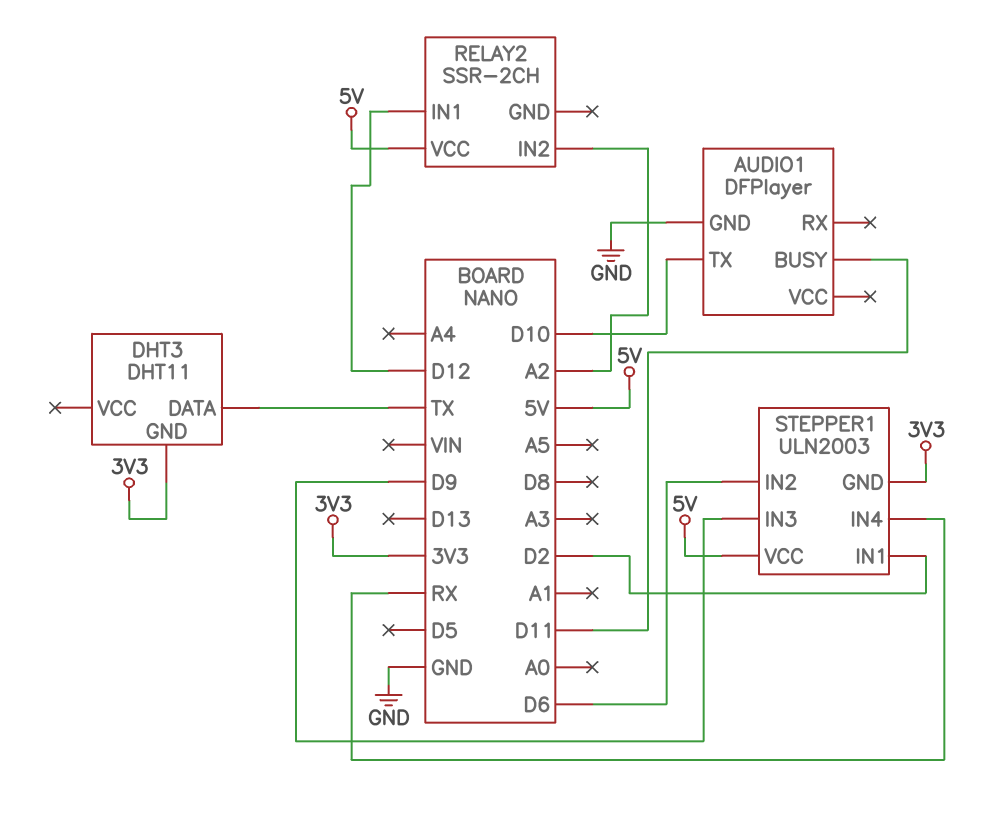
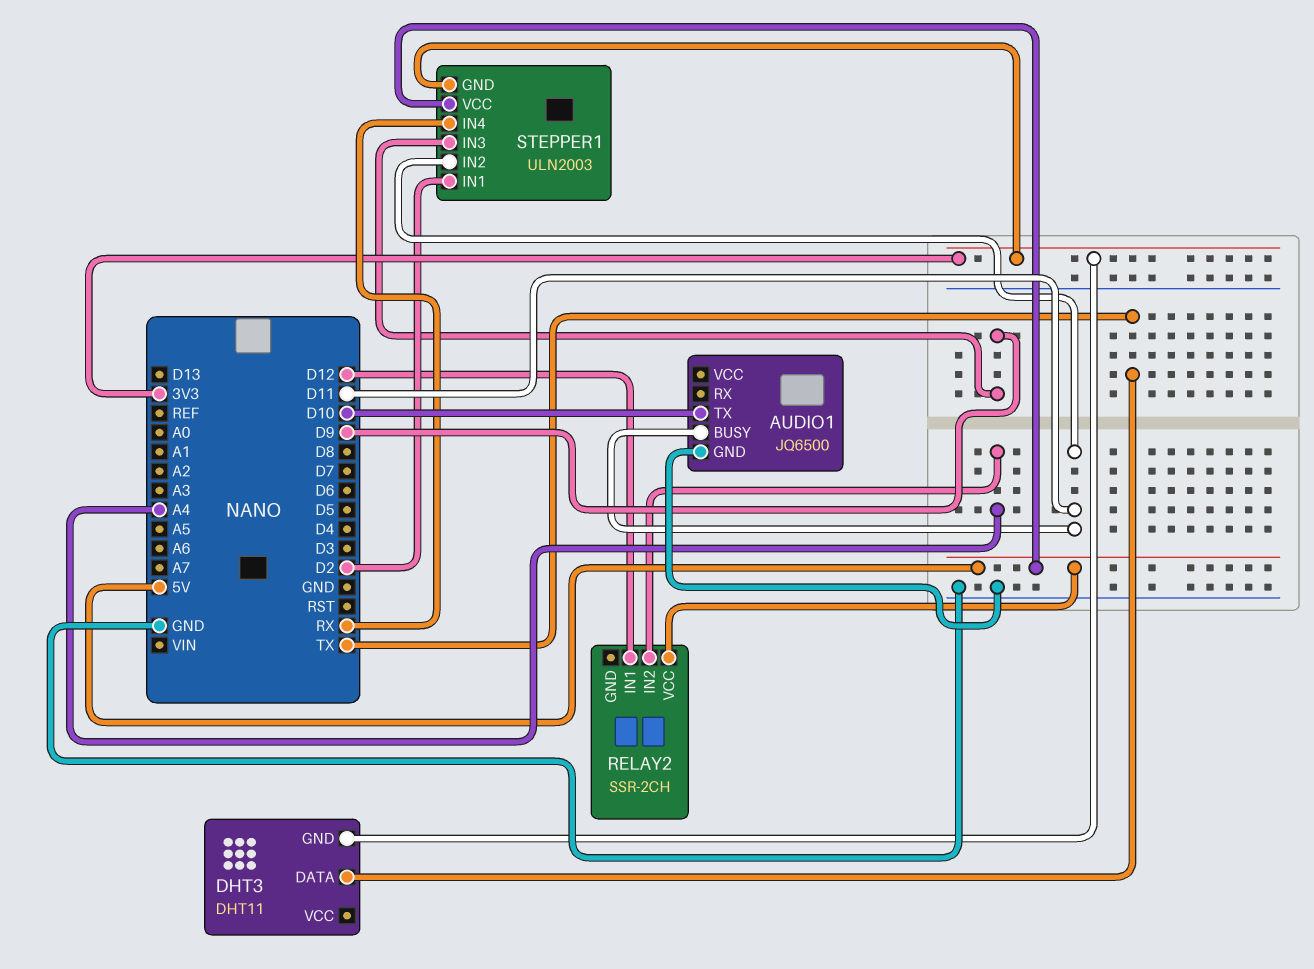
AUDIO1: DFPlayer -> JQ6500
RELAY2 pin IN2: A2 -> A4
STEPPER1 pin IN2: D6 -> D11

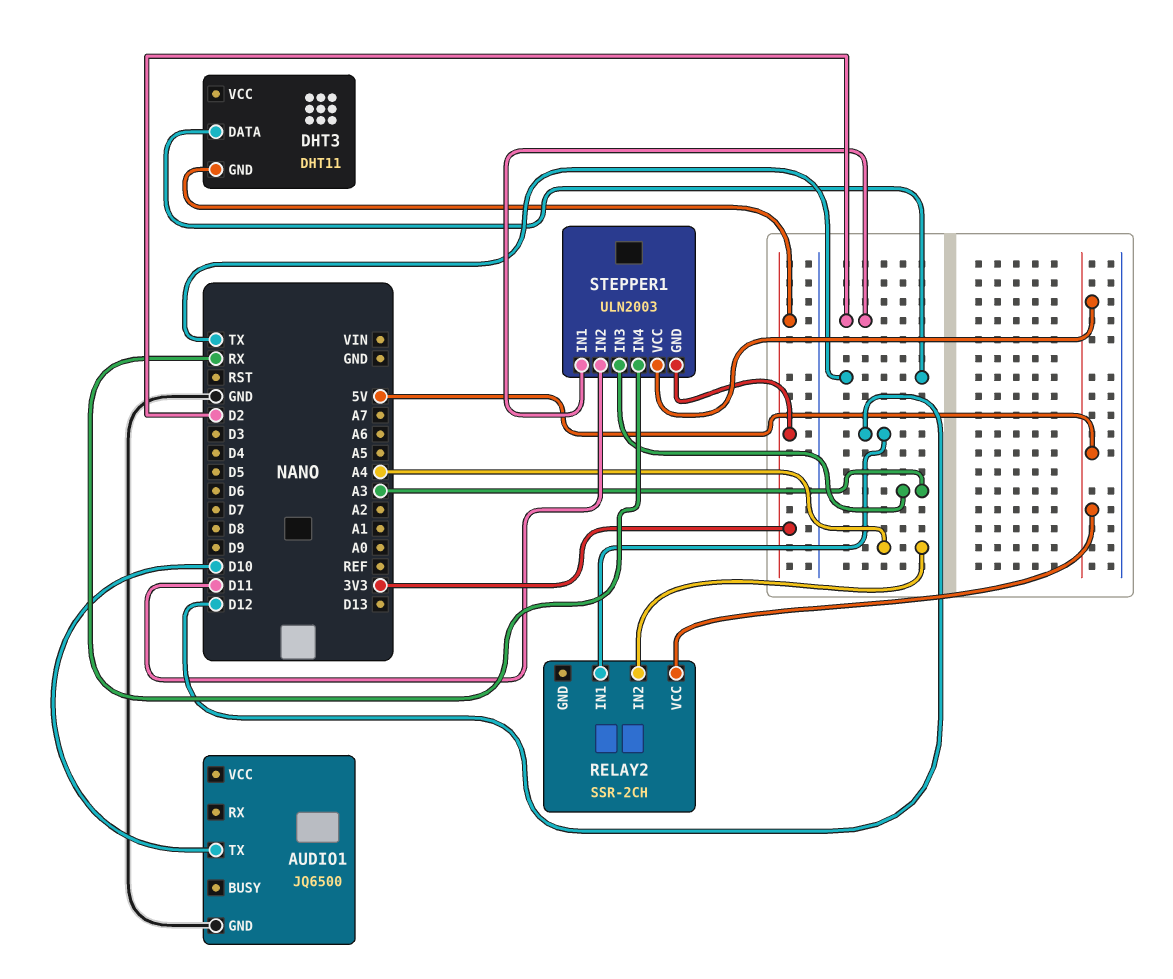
AUDIO1 pin BUSY: D11 -> none
STEPPER1 pin IN3: D9 -> A3

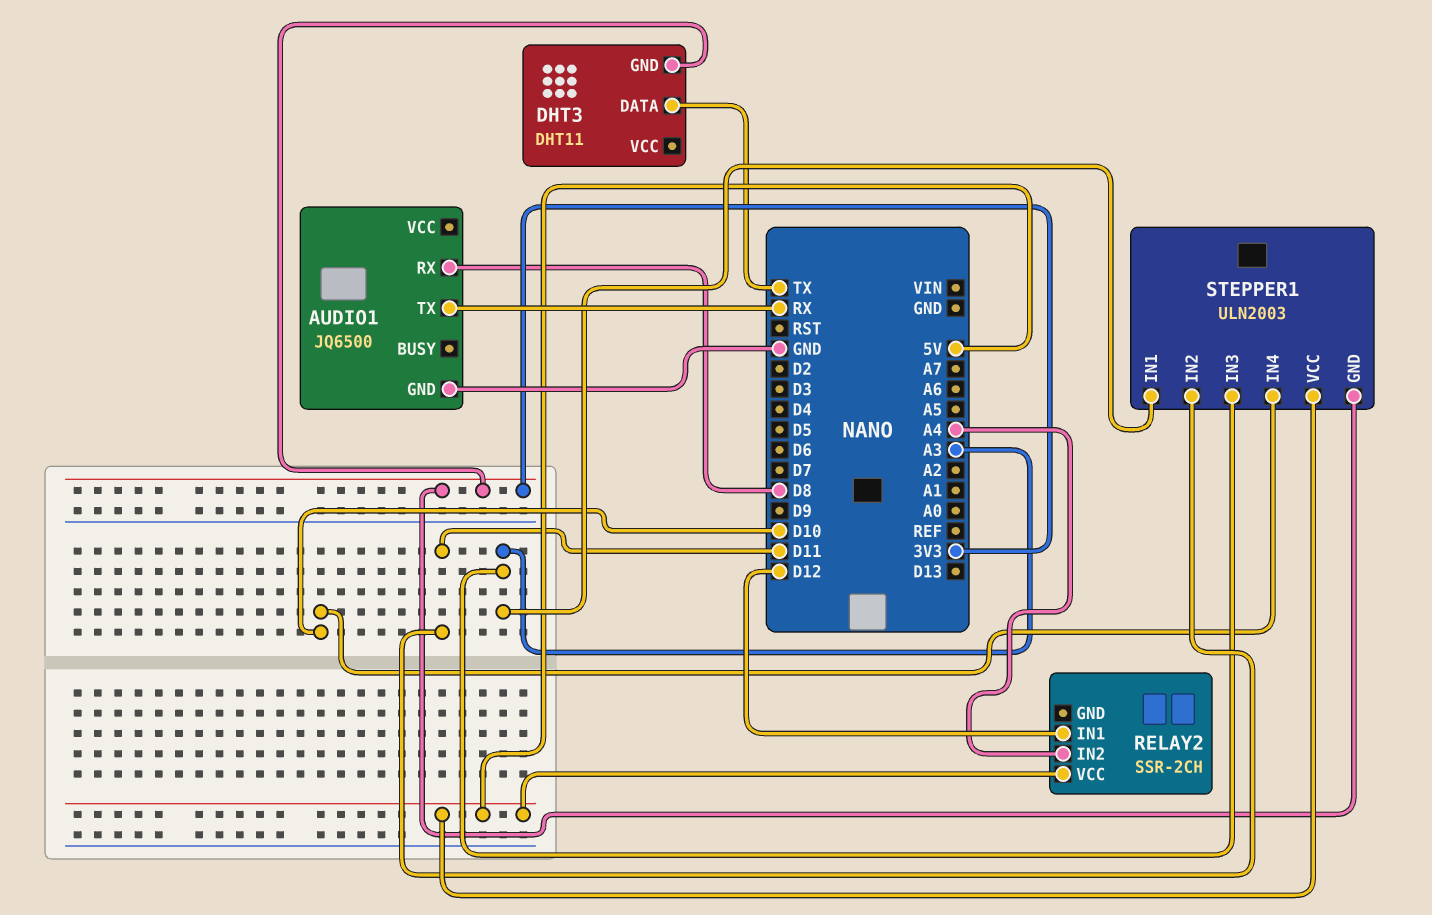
AUDIO1 pin RX: none -> D8
AUDIO1 pin TX: D10 -> RX
STEPPER1 pin IN1: D2 -> A3
STEPPER1 pin IN4: RX -> D10

